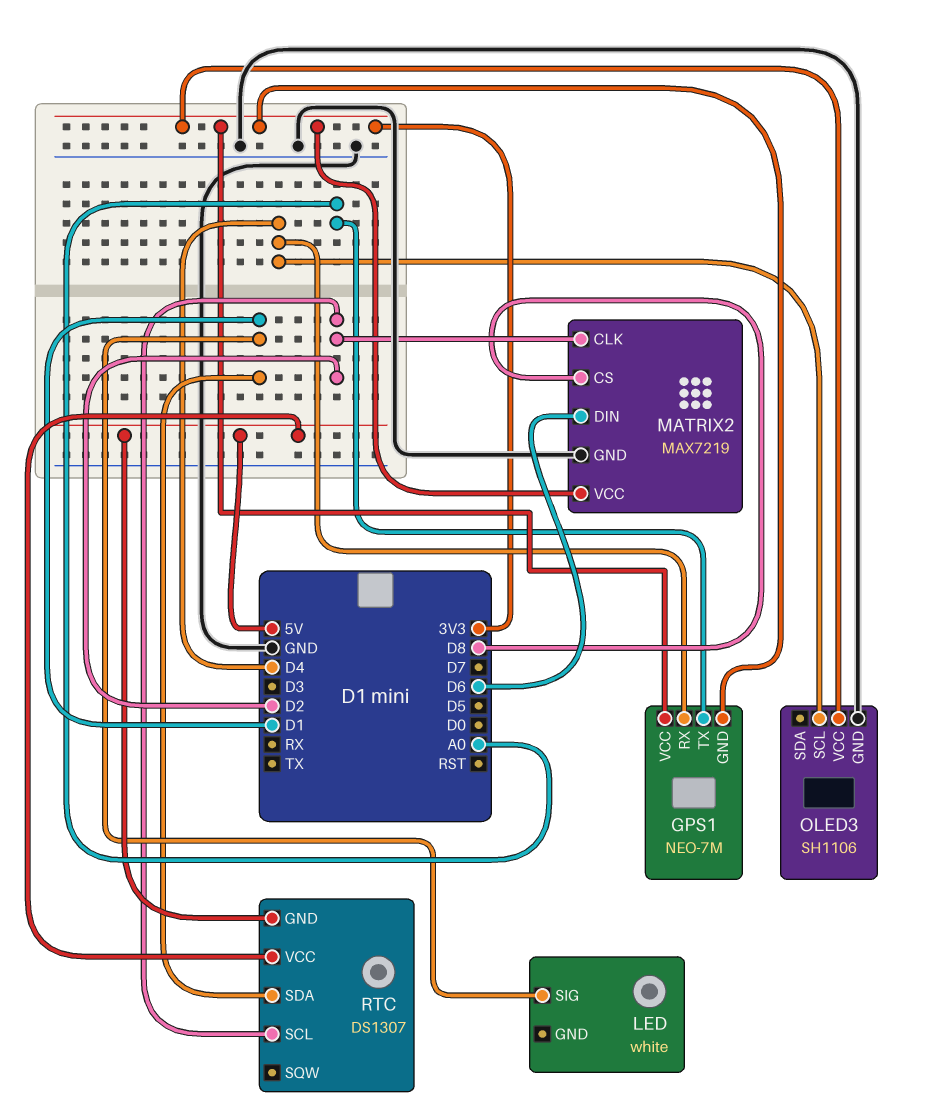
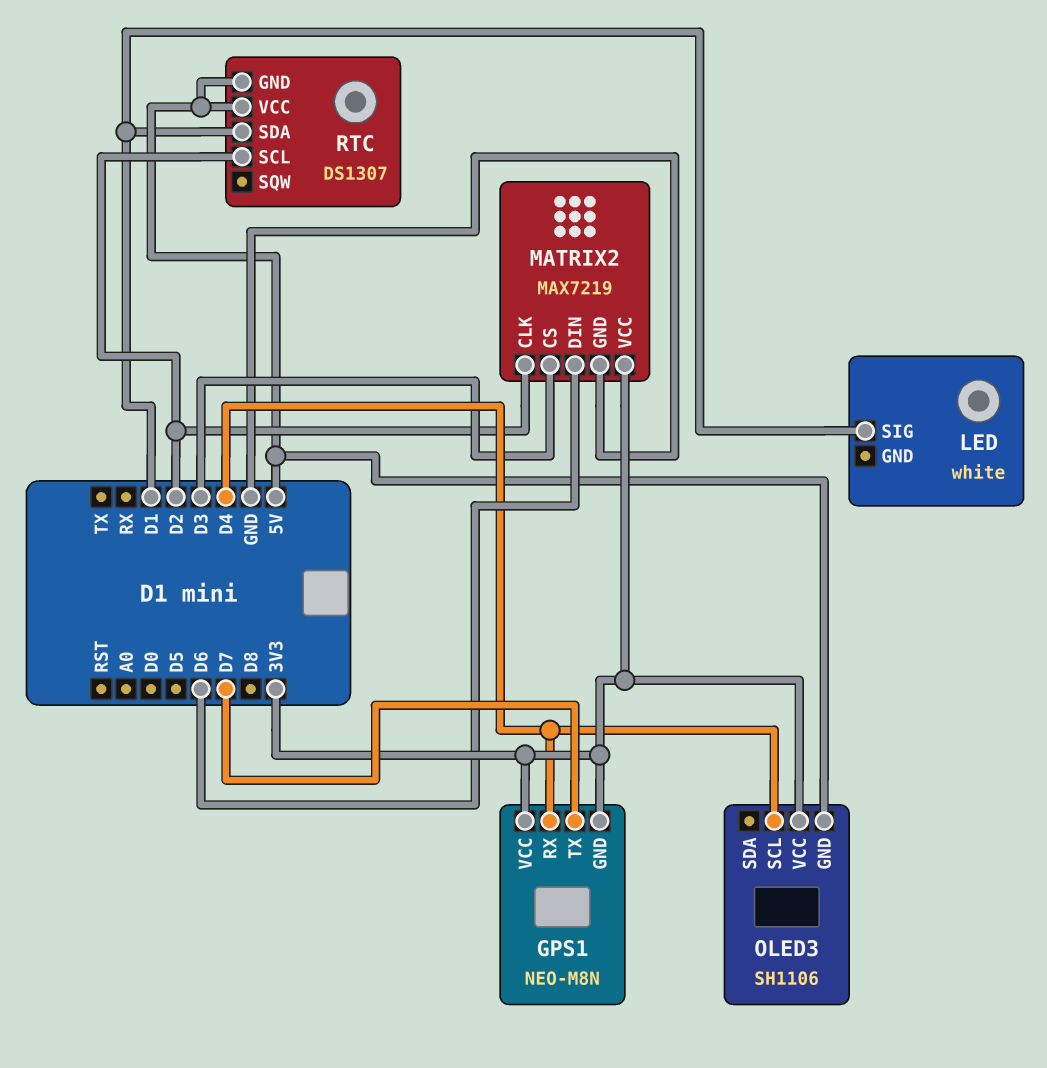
GPS1: NEO-7M -> NEO-M8N
GPS1 pin TX: A0 -> D7
MATRIX2 pin CS: D8 -> D3
OLED3 pin GND: GND -> 5V

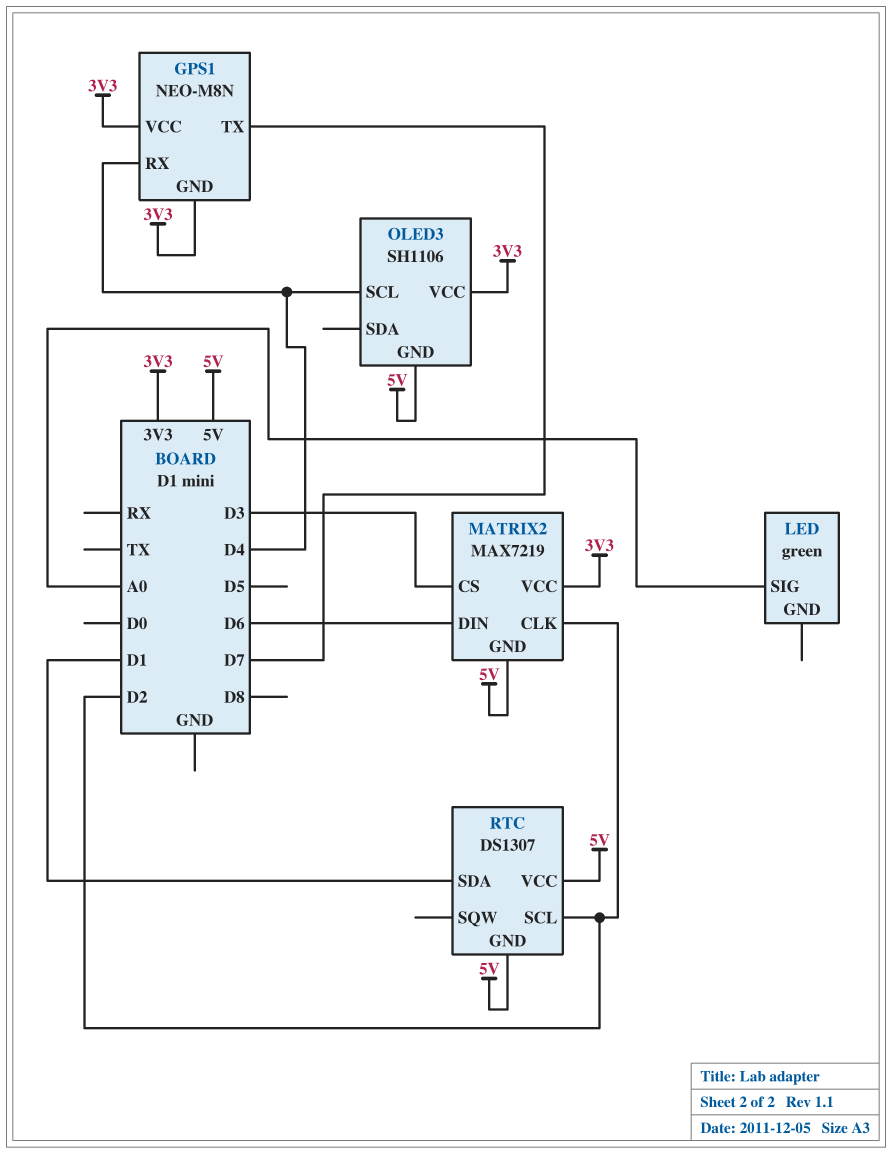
LED: white -> green
LED pin SIG: D1 -> A0
MATRIX2 pin GND: GND -> 5V

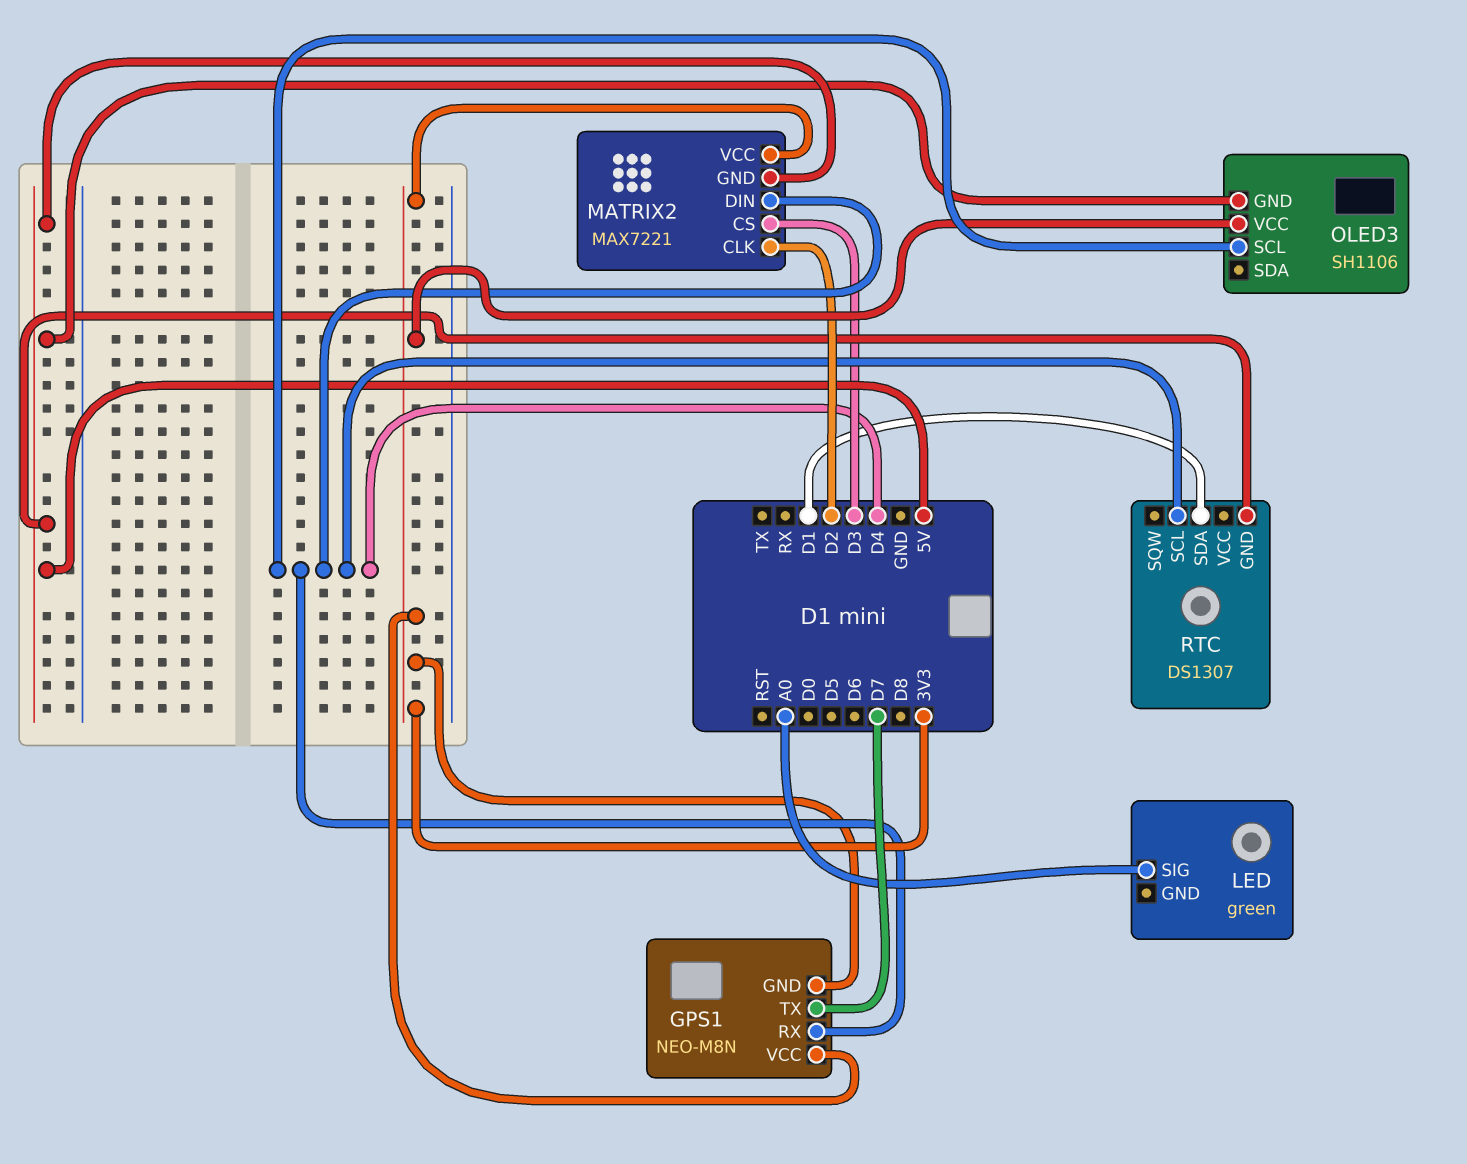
MATRIX2: MAX7219 -> MAX7221
MATRIX2 pin DIN: D6 -> D4
RTC pin SCL: D2 -> D4
RTC pin VCC: 5V -> none

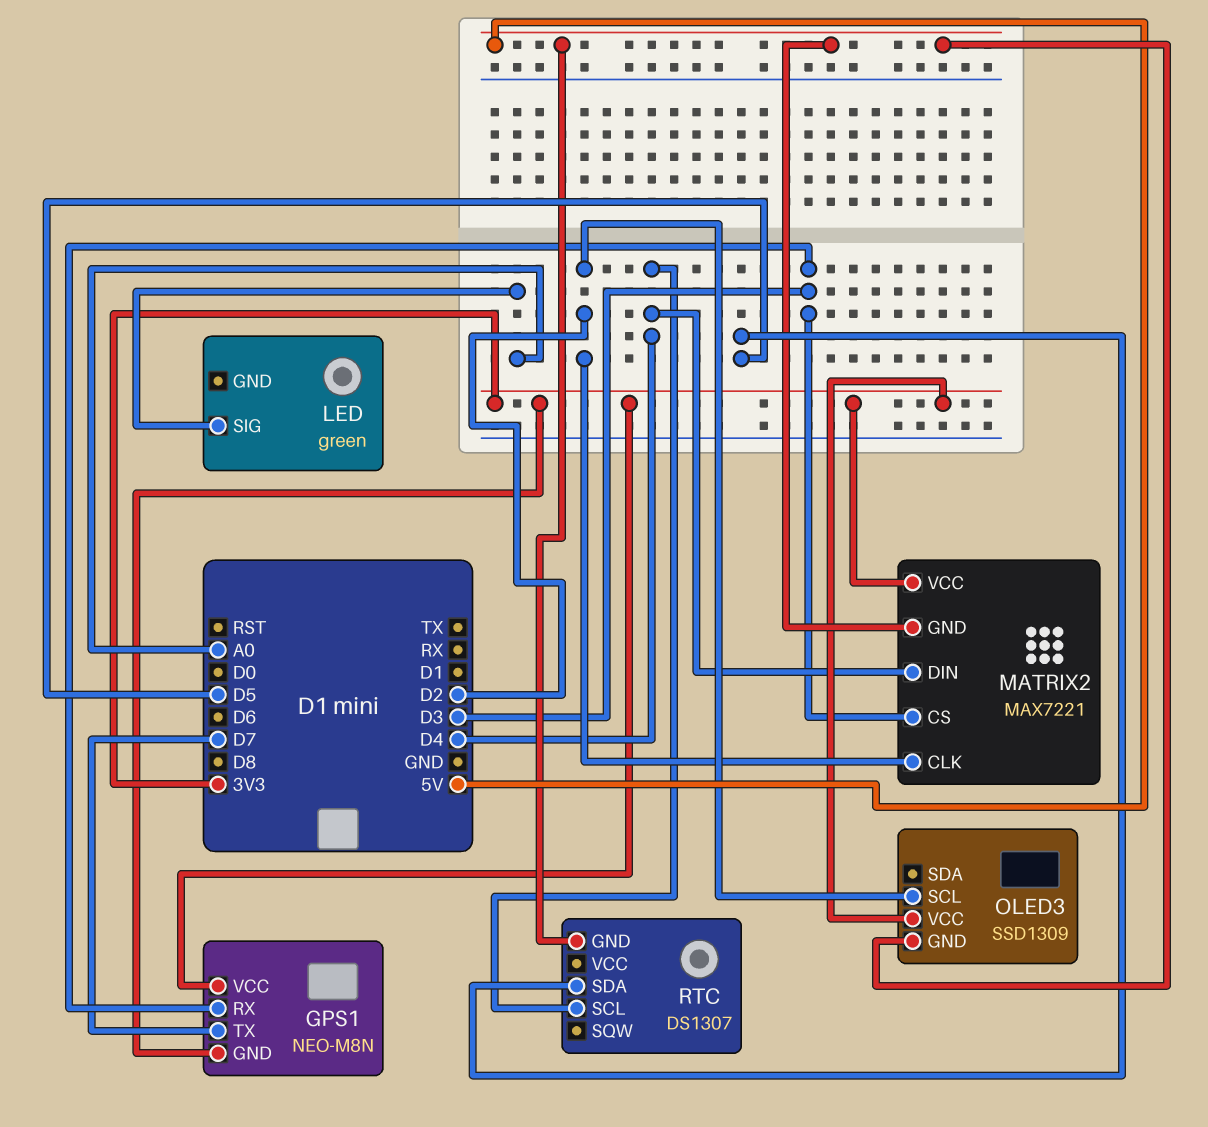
GPS1 pin RX: D4 -> D3
OLED3: SH1106 -> SSD1309
OLED3 pin SCL: D4 -> D2
RTC pin SDA: D1 -> D5

